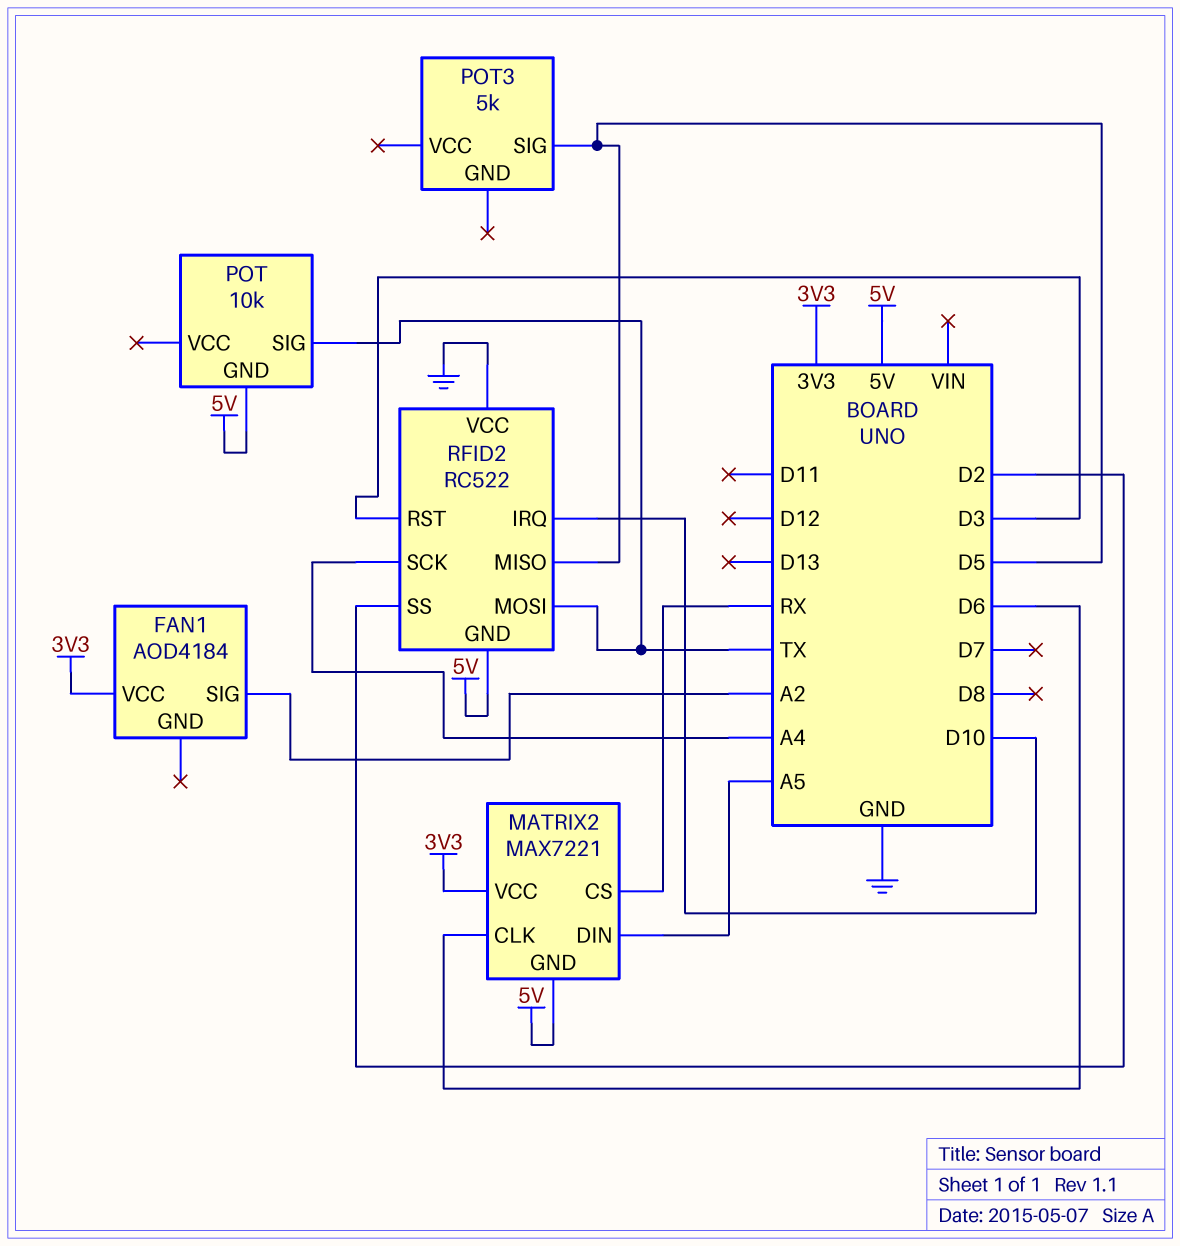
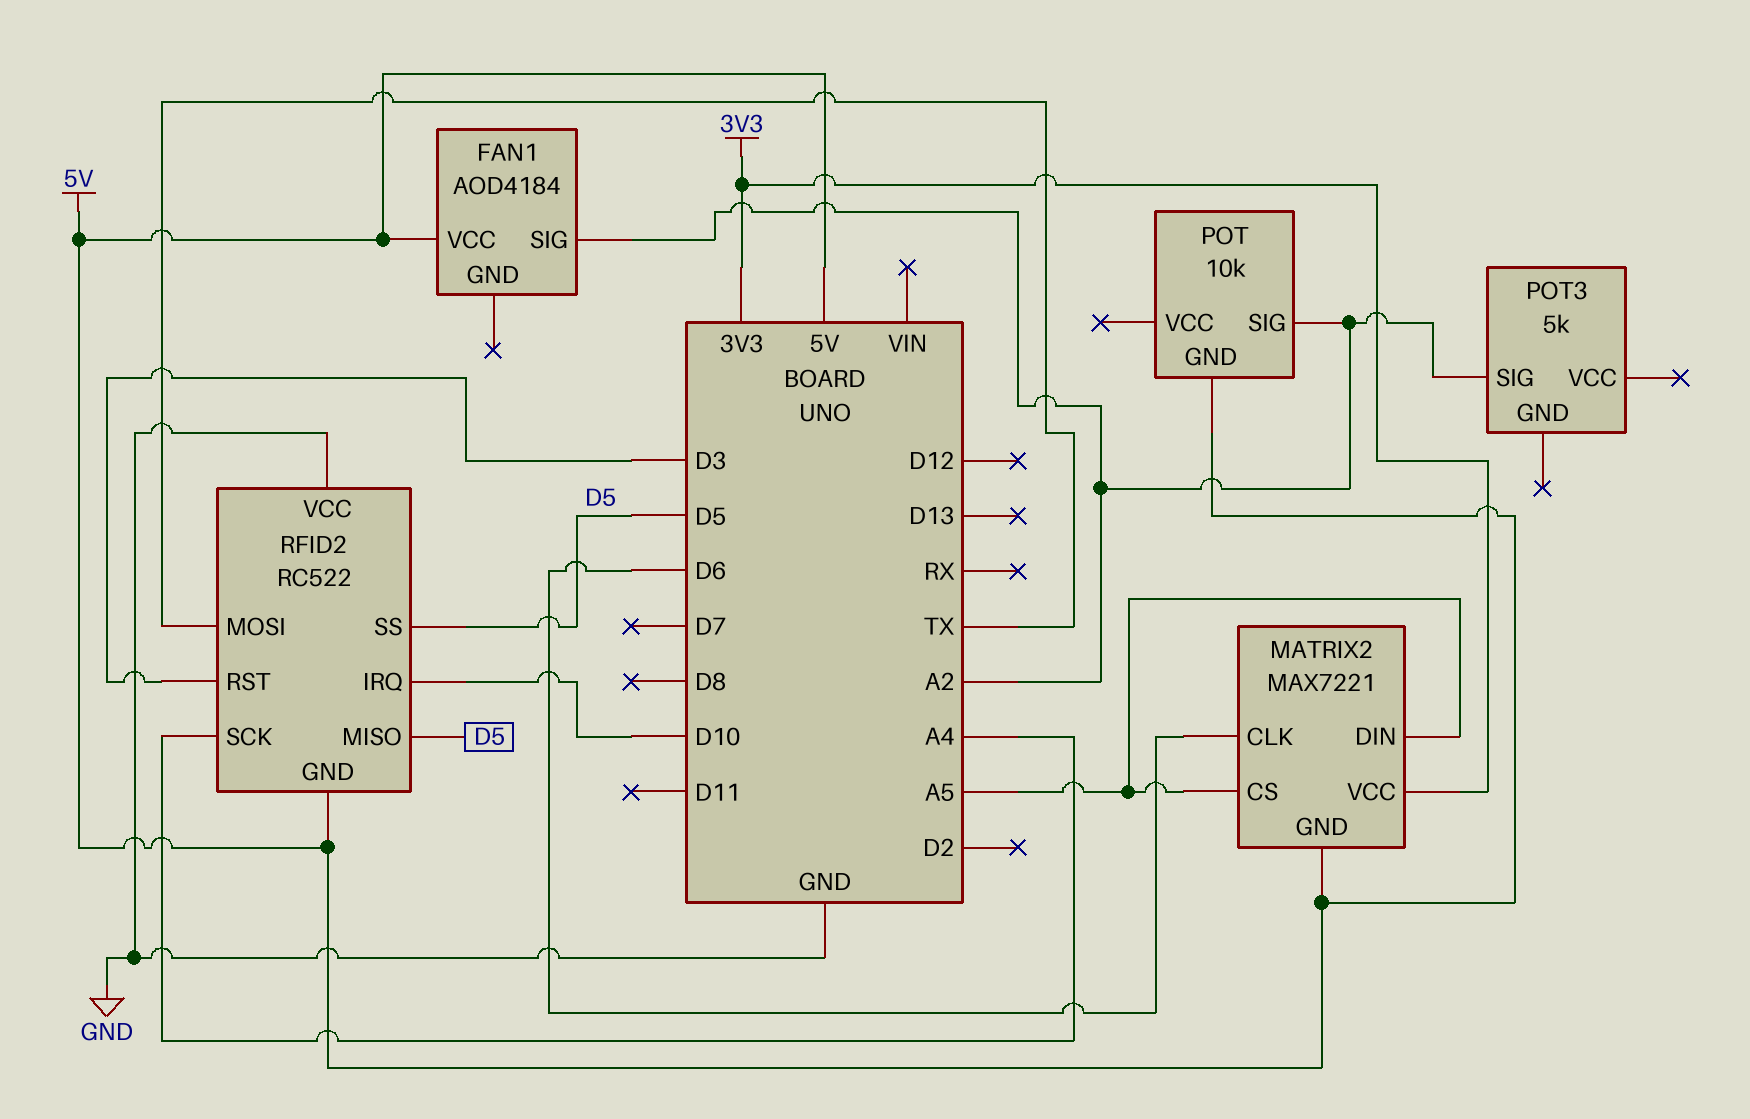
FAN1 pin VCC: 3V3 -> 5V
MATRIX2 pin CS: RX -> A5
POT pin SIG: TX -> A2
POT3 pin SIG: D5 -> A2
RFID2 pin SS: D2 -> D5

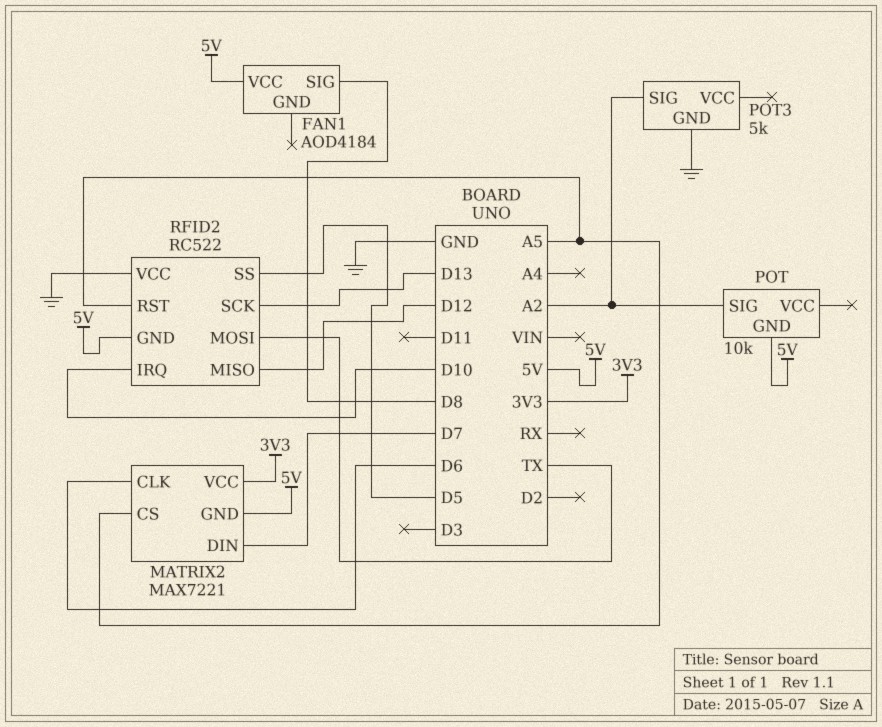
FAN1 pin SIG: A2 -> D8
MATRIX2 pin DIN: A5 -> D7
POT3 pin GND: none -> GND
RFID2 pin MISO: D5 -> D12
RFID2 pin RST: D3 -> A5
RFID2 pin SCK: A4 -> D13

